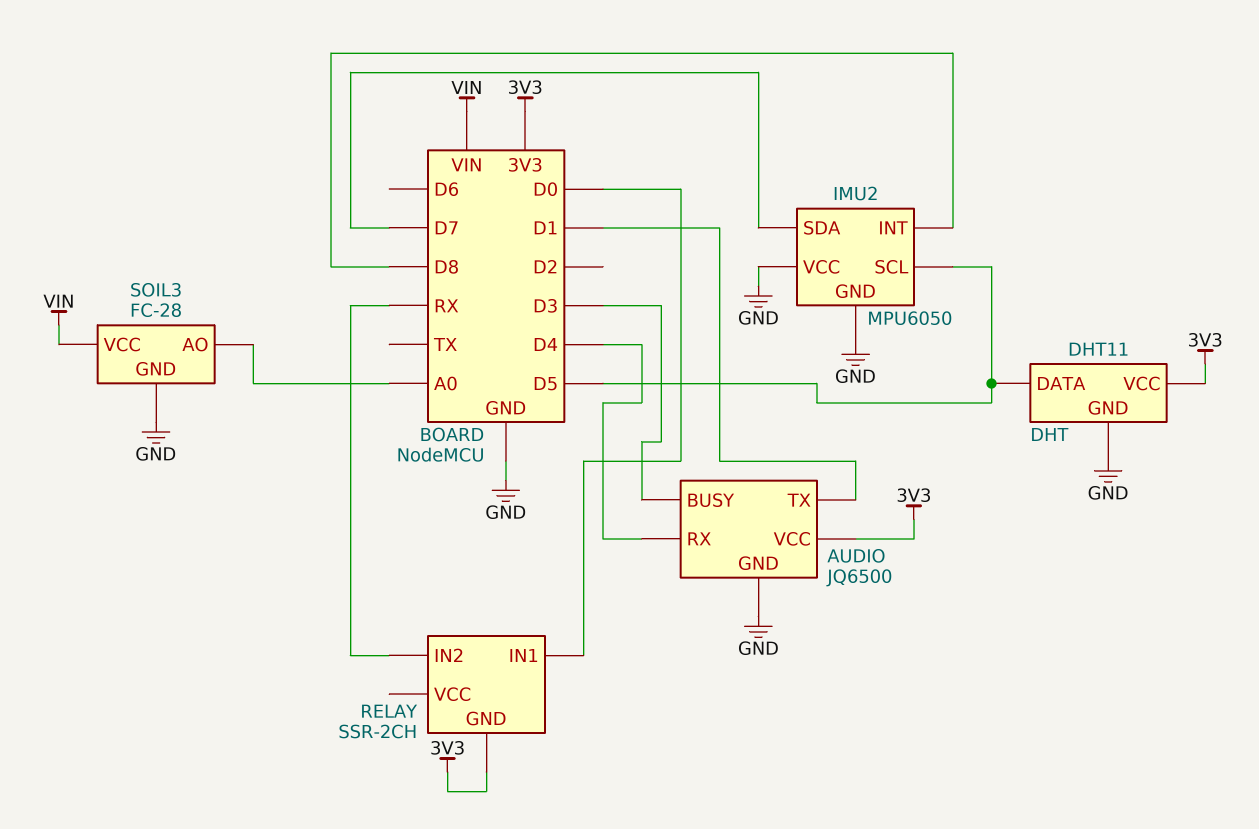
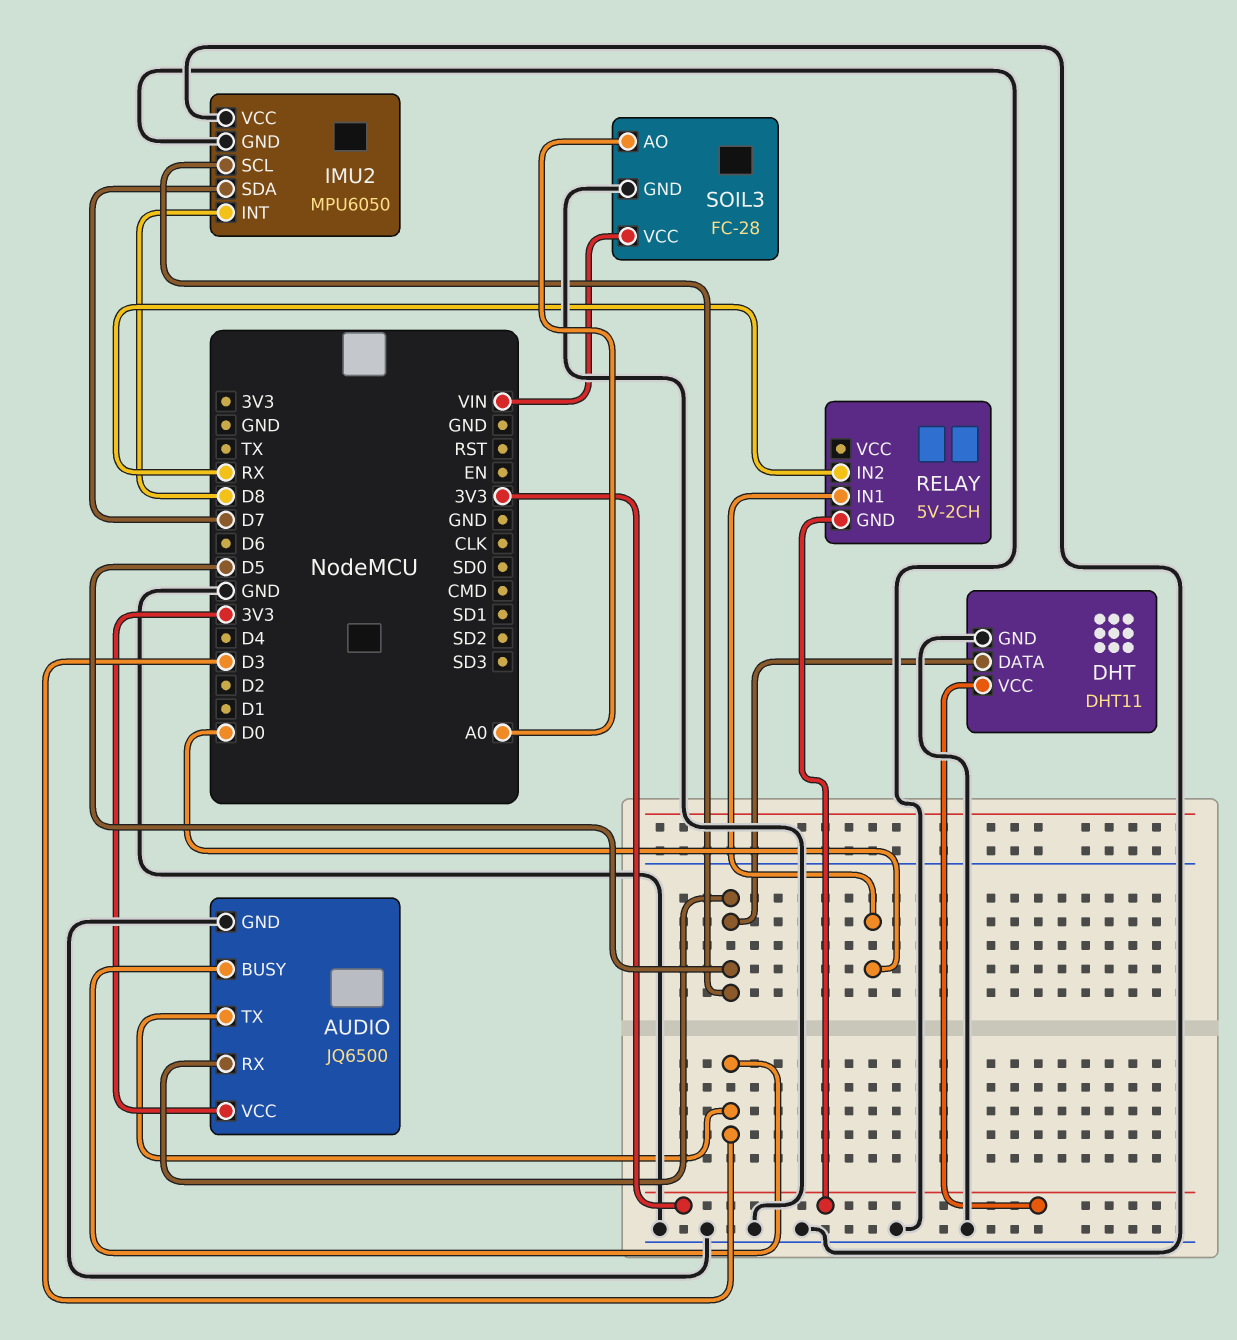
AUDIO pin RX: D4 -> D5
AUDIO pin TX: D1 -> D3
RELAY: SSR-2CH -> 5V-2CH

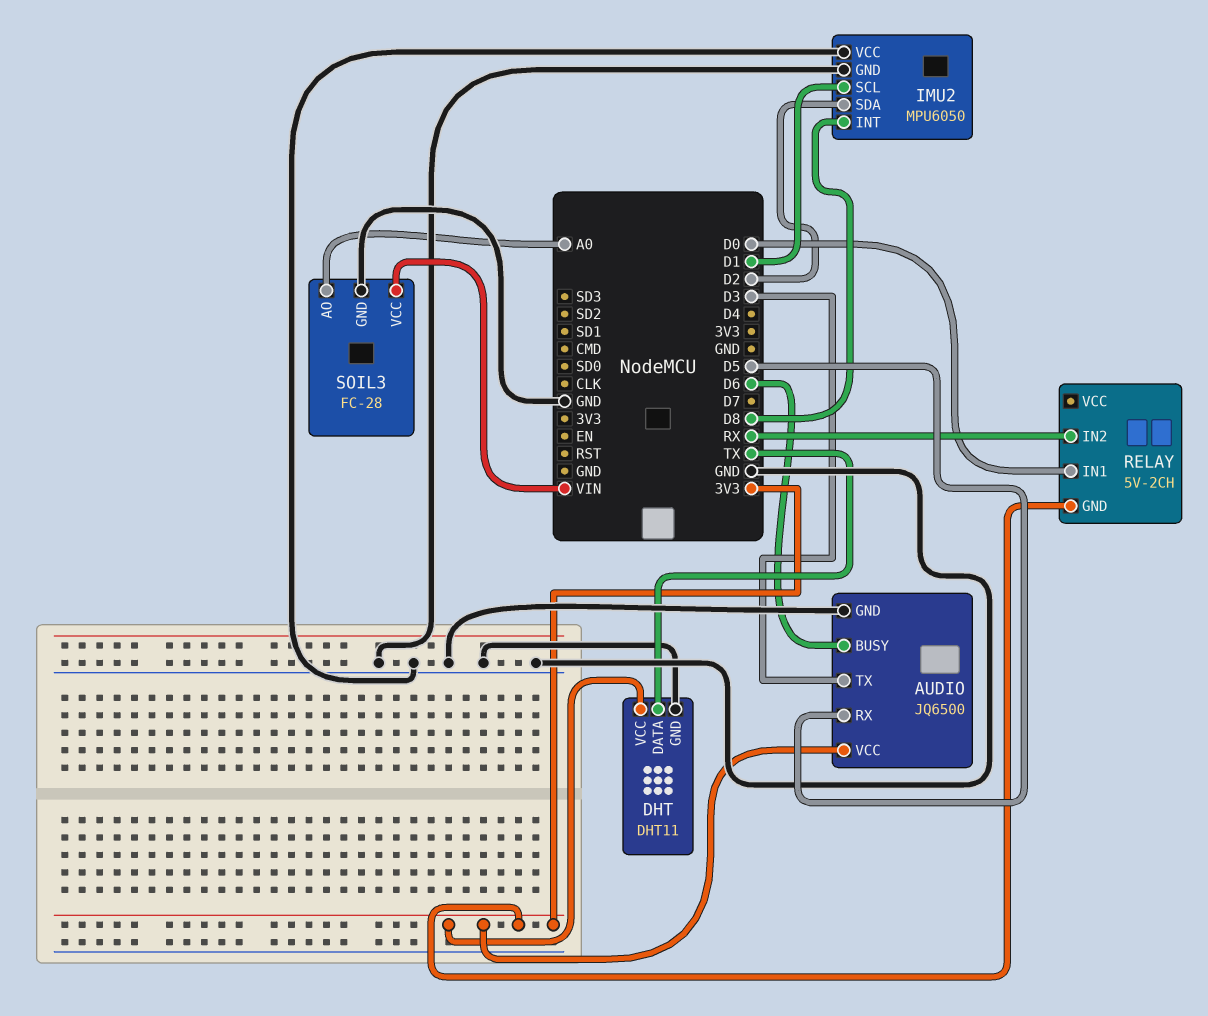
AUDIO pin BUSY: D3 -> D6
DHT pin DATA: D5 -> TX
IMU2 pin SCL: D5 -> D1
IMU2 pin SDA: D7 -> D2

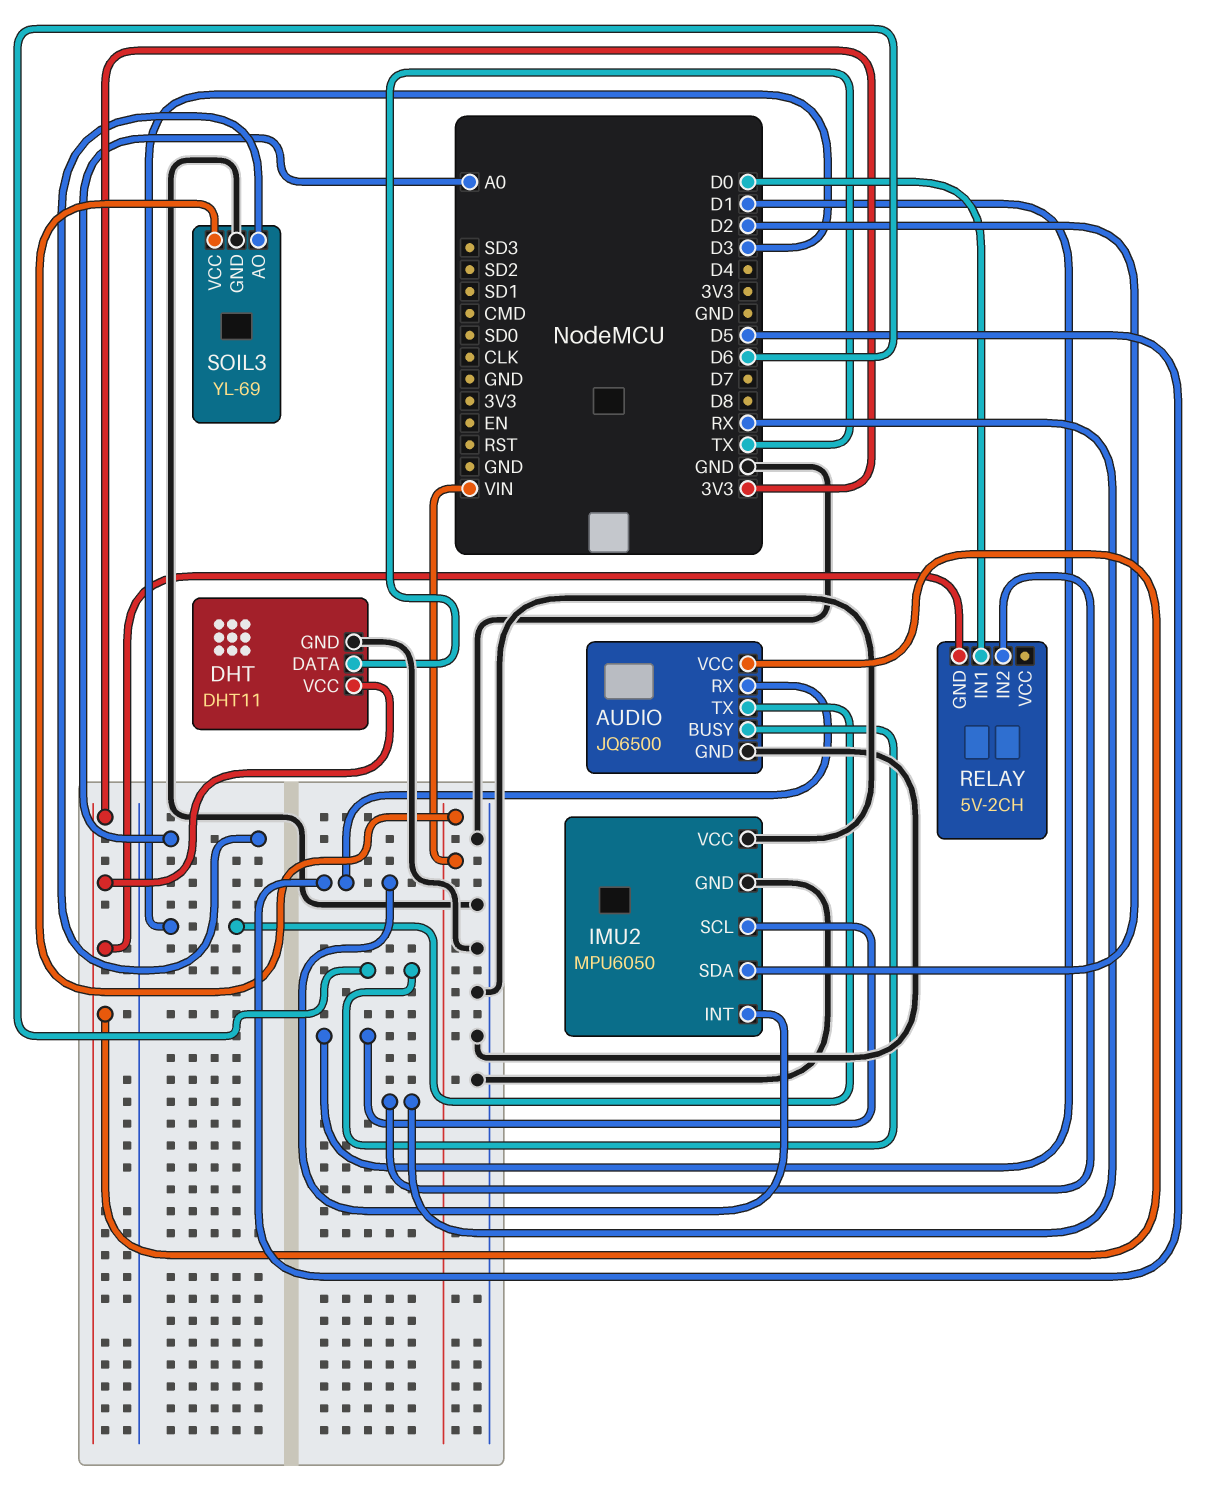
IMU2 pin INT: D8 -> D5
SOIL3: FC-28 -> YL-69

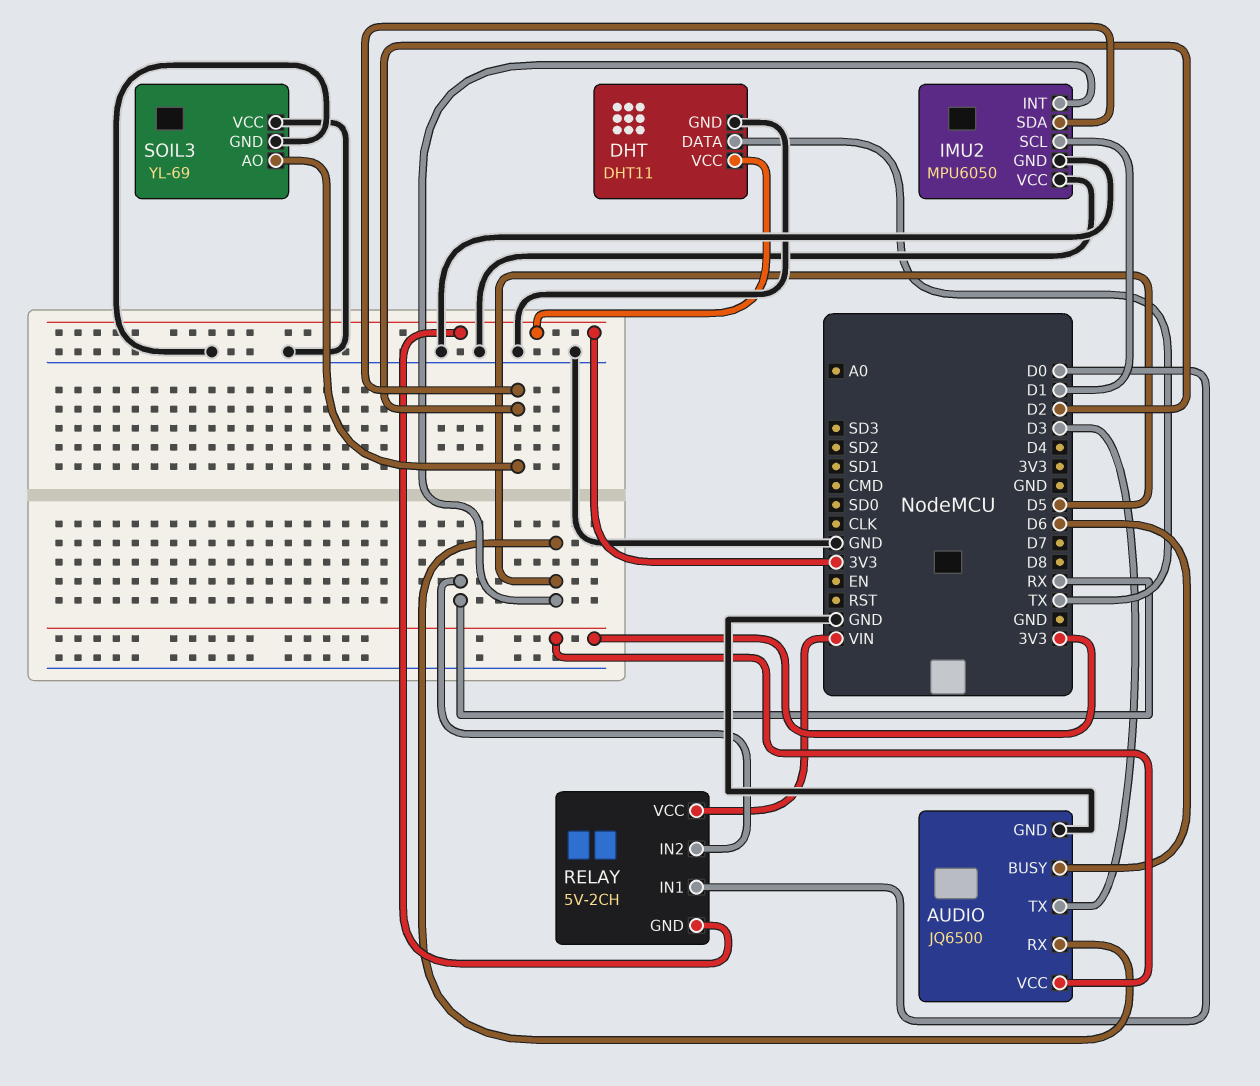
RELAY pin VCC: none -> VIN
SOIL3 pin AO: A0 -> D2
SOIL3 pin VCC: VIN -> GND

